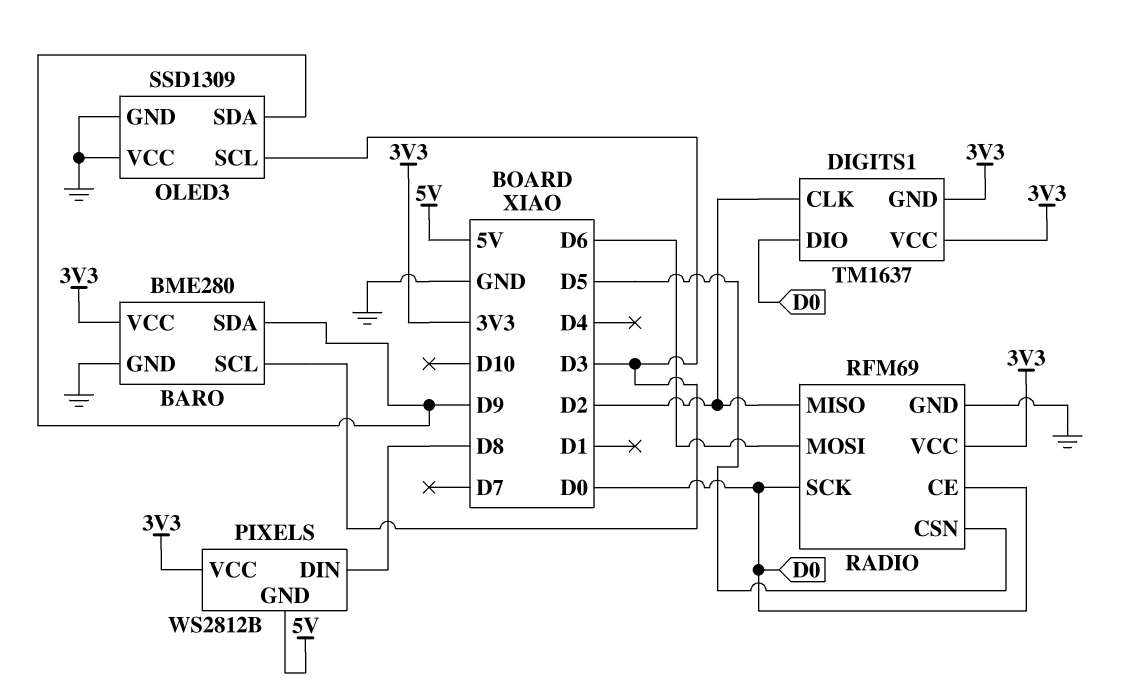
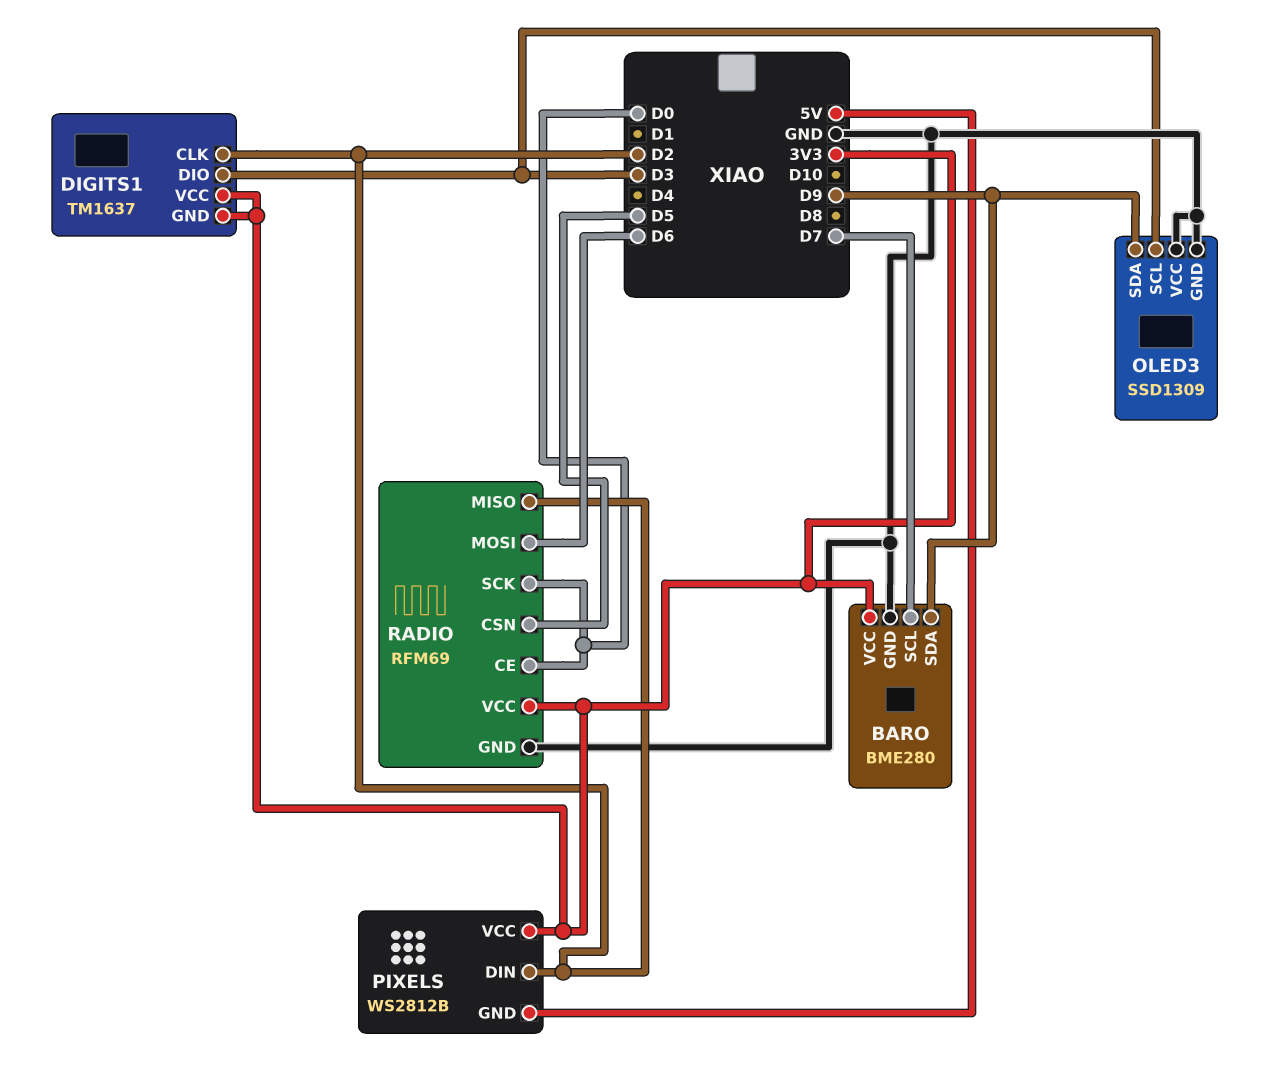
BARO pin SCL: D3 -> D7
DIGITS1 pin DIO: D0 -> D3
PIXELS pin DIN: D8 -> D2

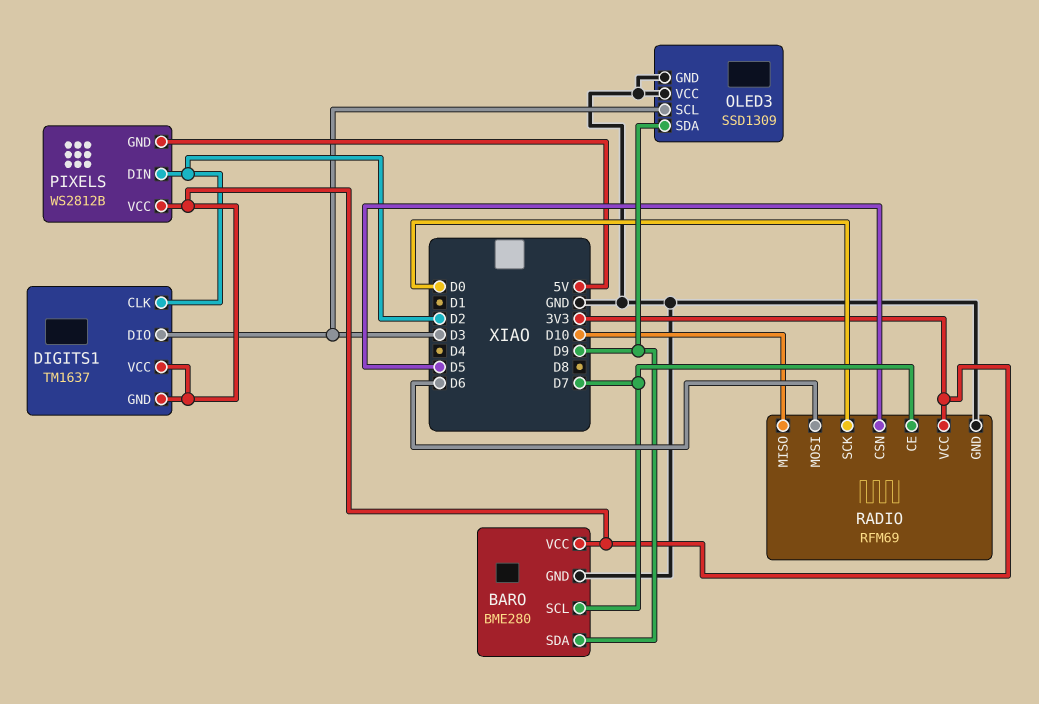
RADIO pin CE: D0 -> D7
RADIO pin MISO: D2 -> D10

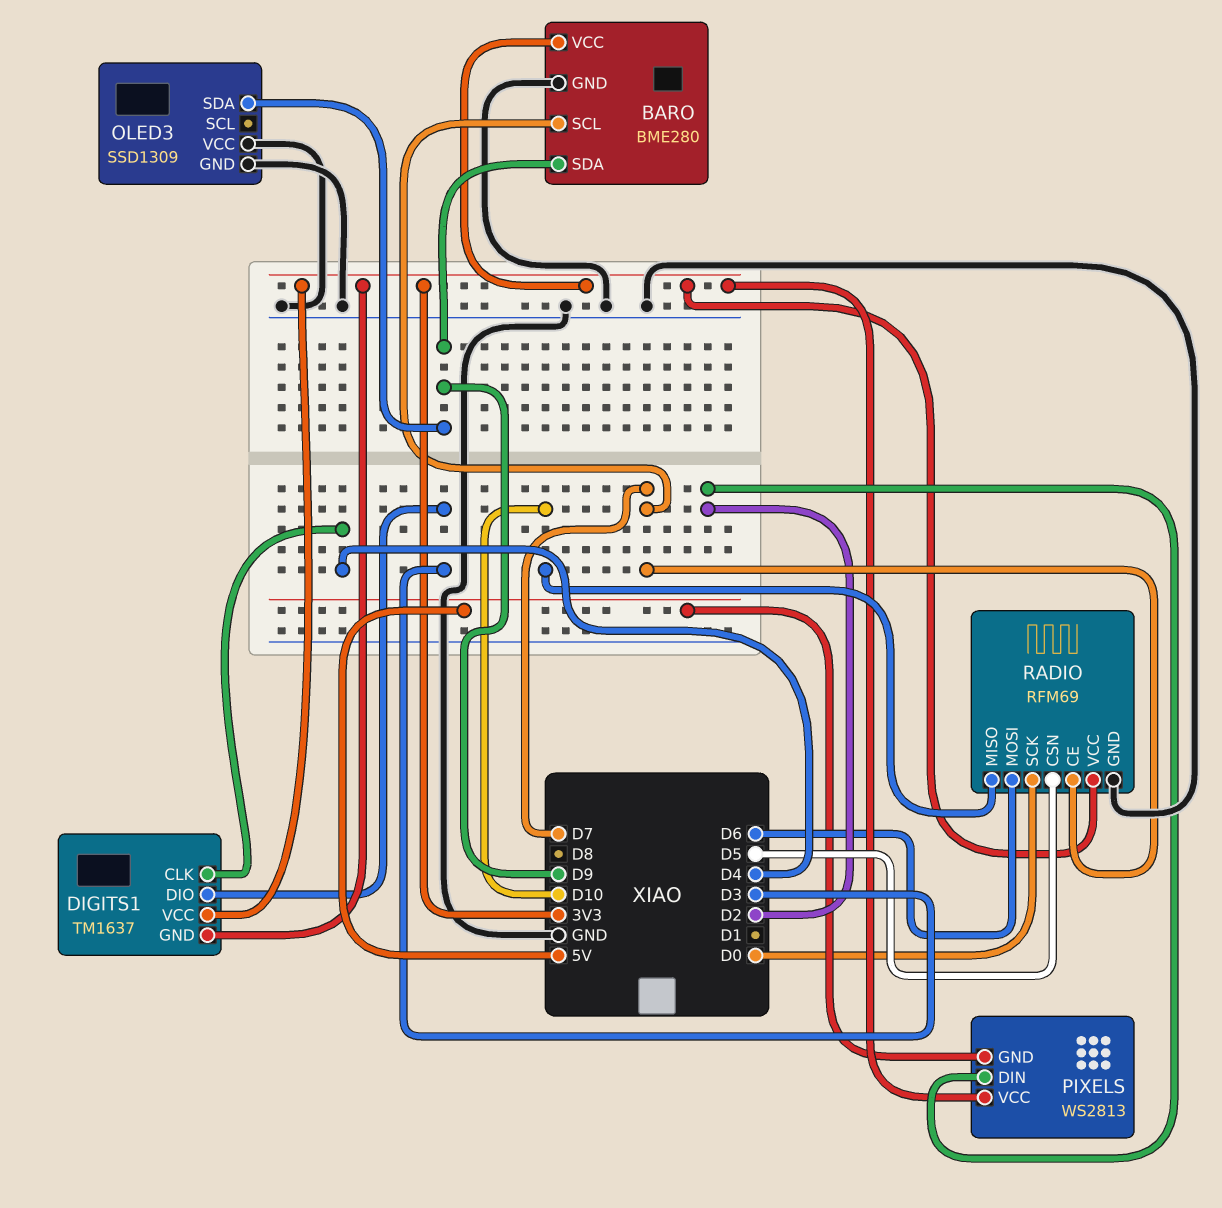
DIGITS1 pin CLK: D2 -> D4
OLED3 pin SCL: D3 -> none
PIXELS: WS2812B -> WS2813

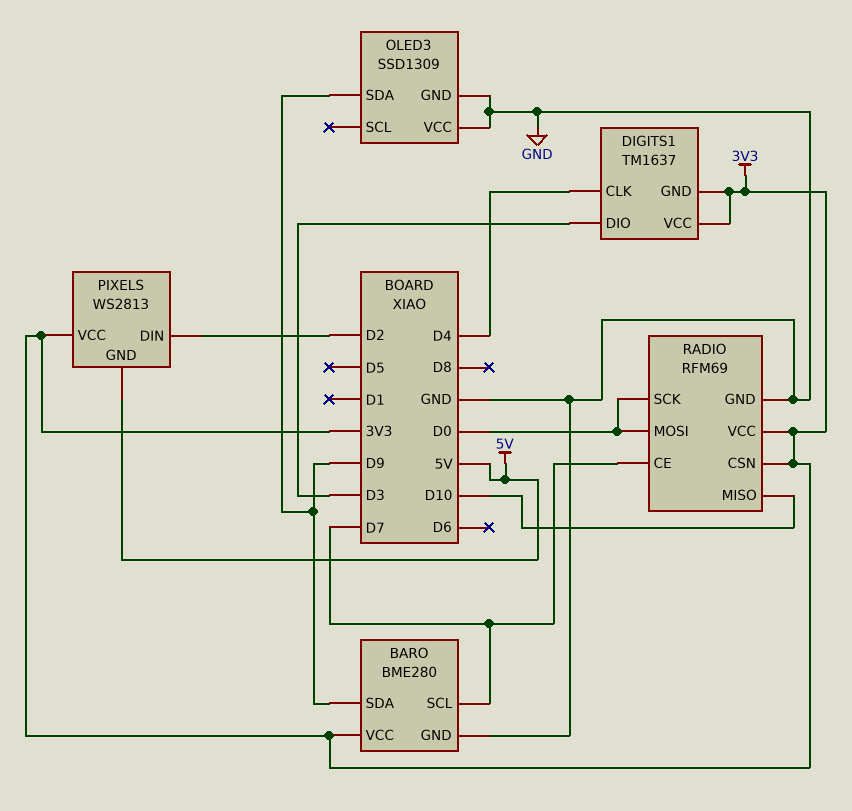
RADIO pin CSN: D5 -> 3V3
RADIO pin MOSI: D6 -> D0

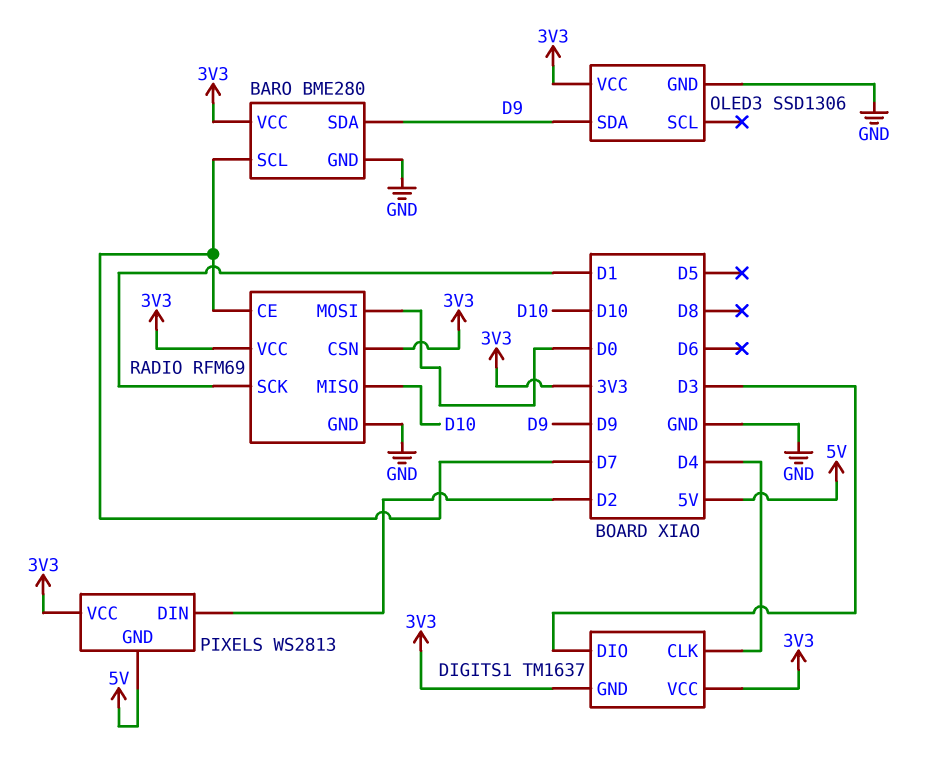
OLED3: SSD1309 -> SSD1306
OLED3 pin VCC: GND -> 3V3
RADIO pin SCK: D0 -> D1

